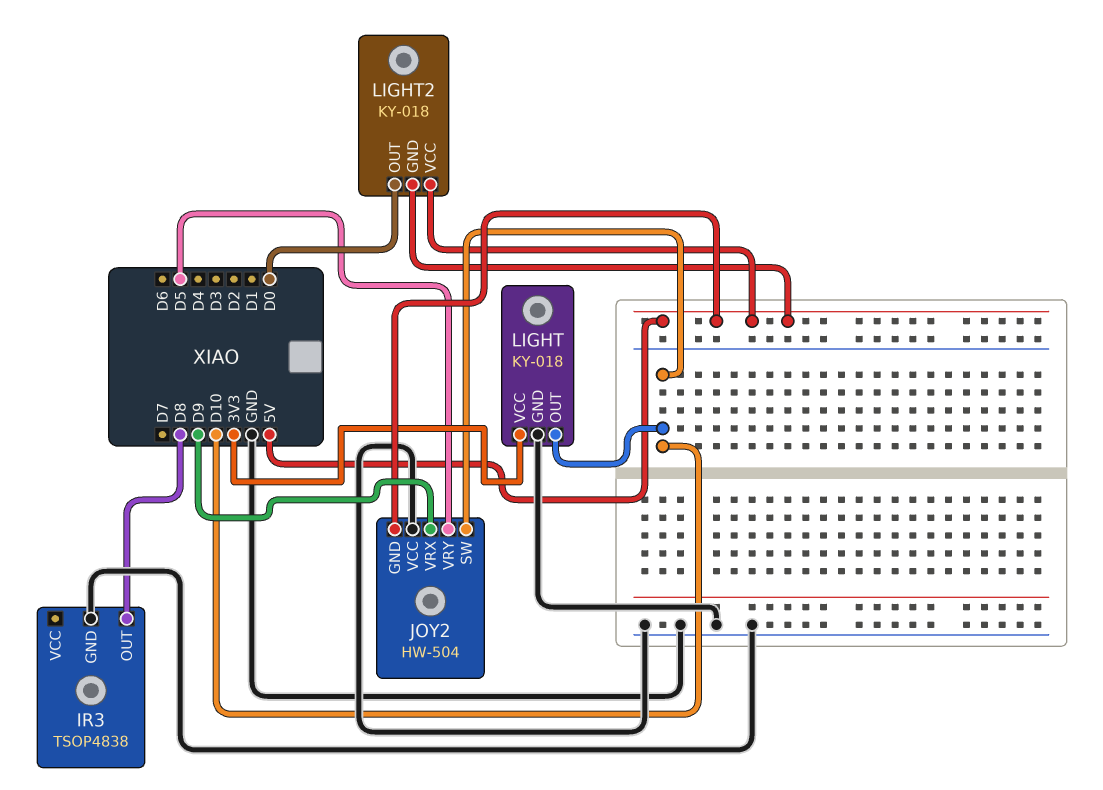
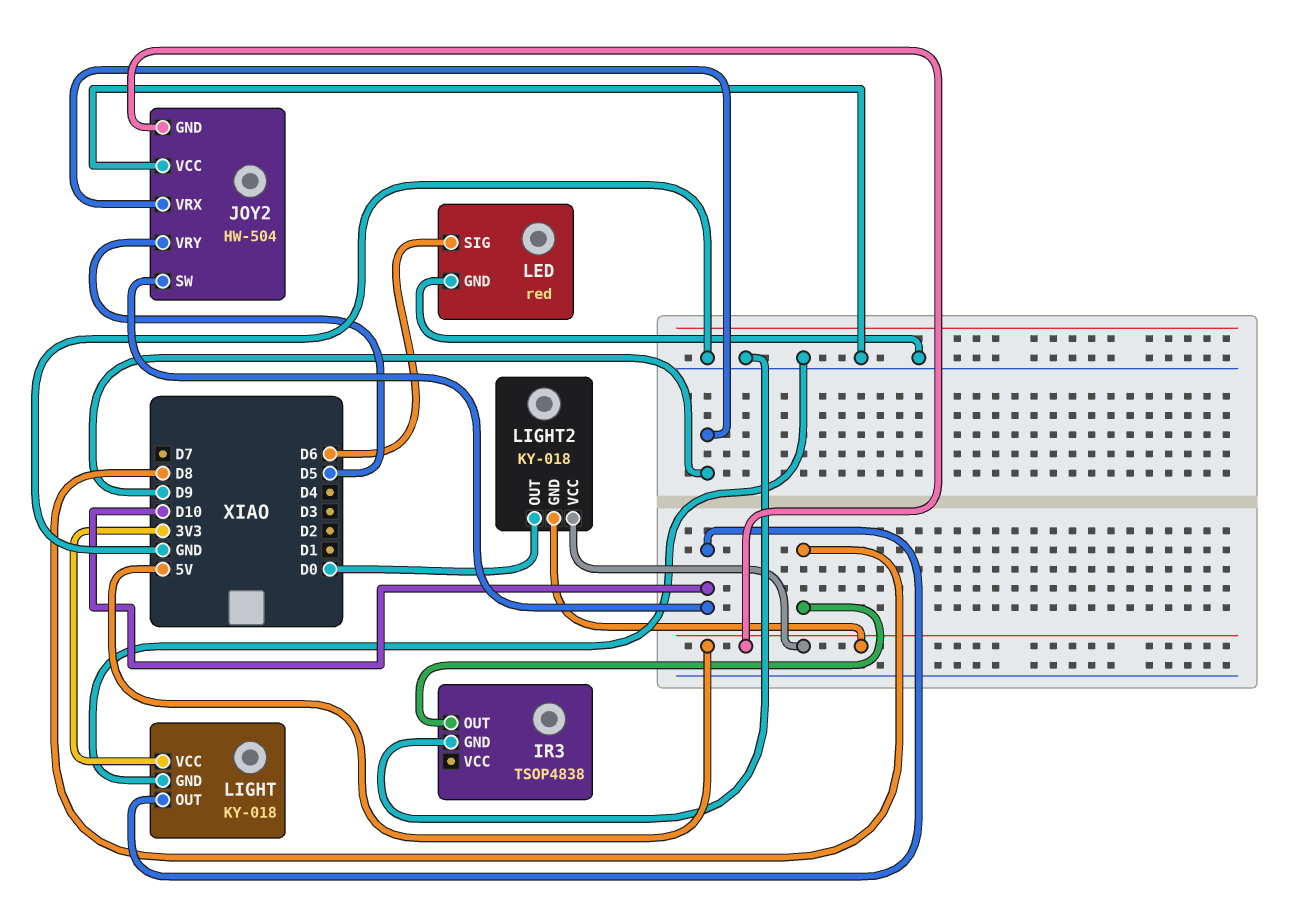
LED: none -> red
LED pin GND: none -> GND
LED pin SIG: none -> D6

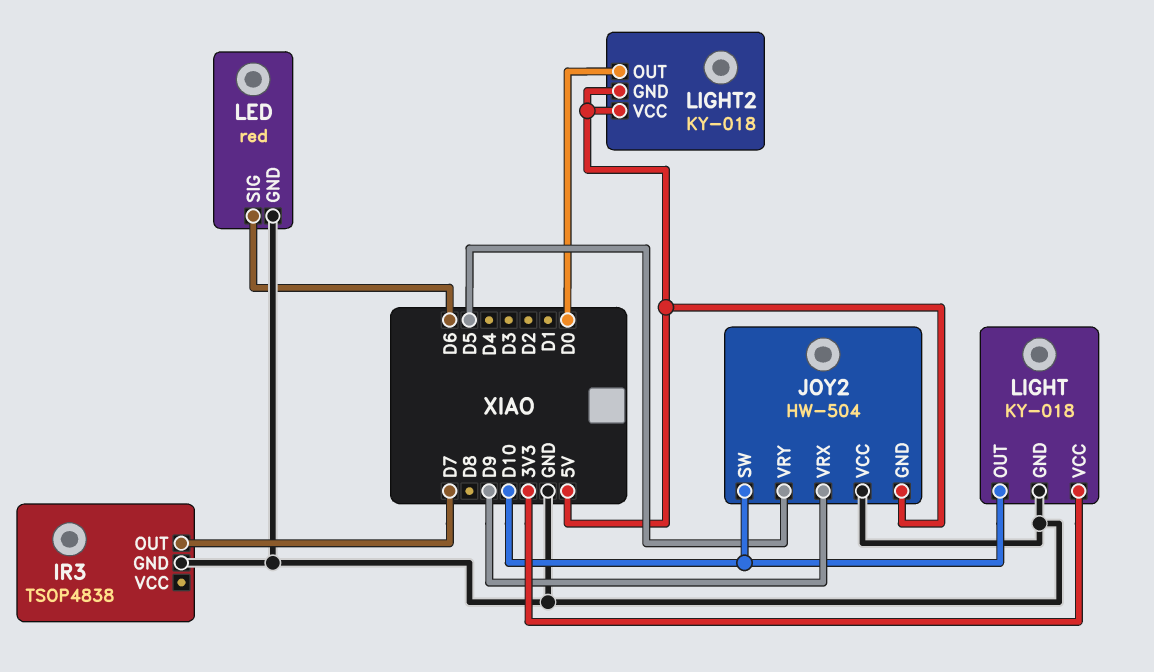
IR3 pin OUT: D8 -> D7

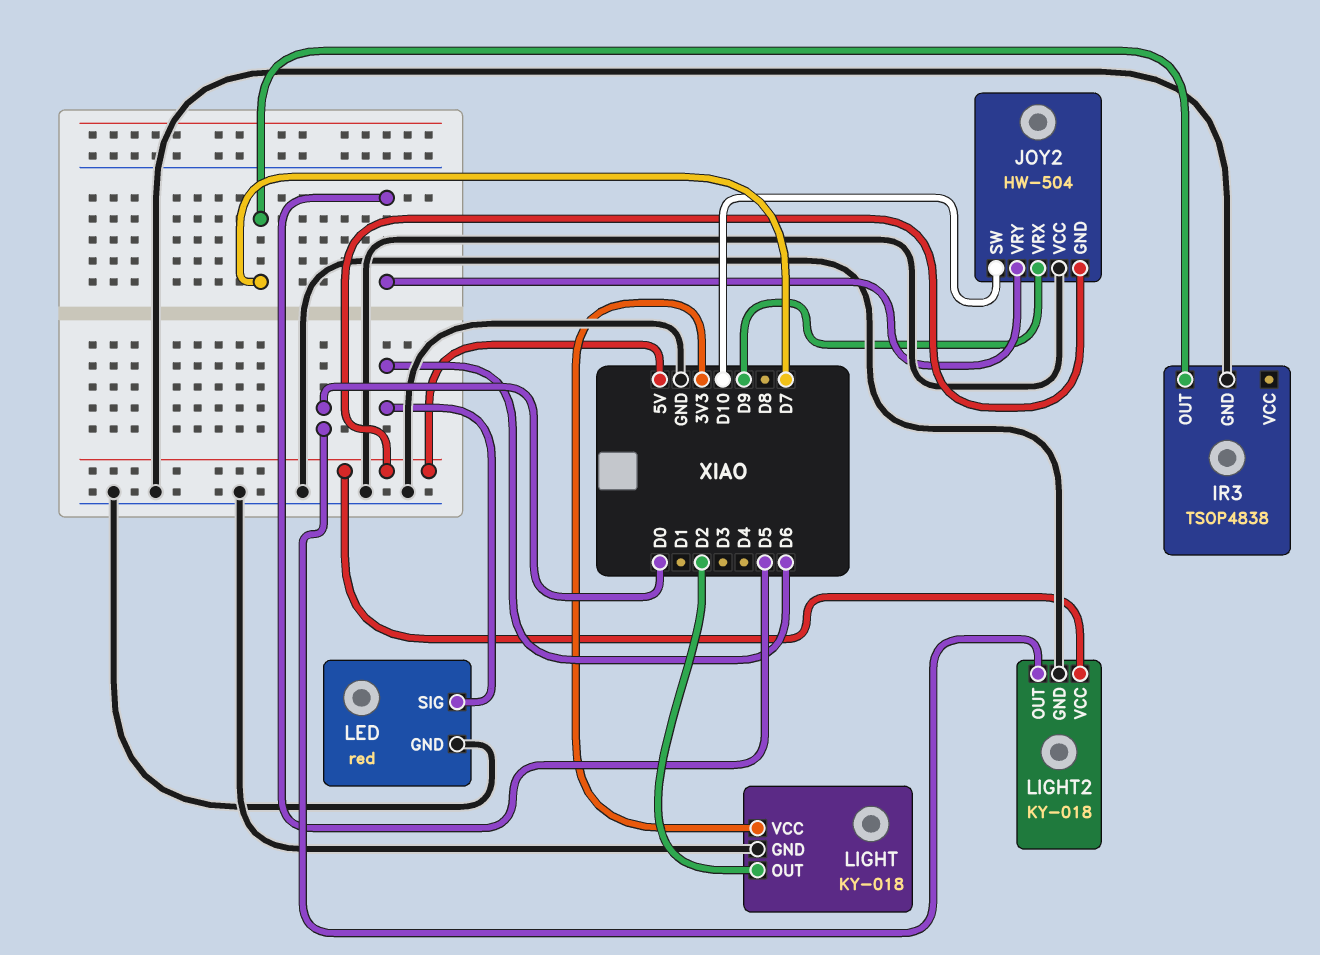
LIGHT pin OUT: D10 -> D2
LIGHT2 pin GND: 5V -> GND

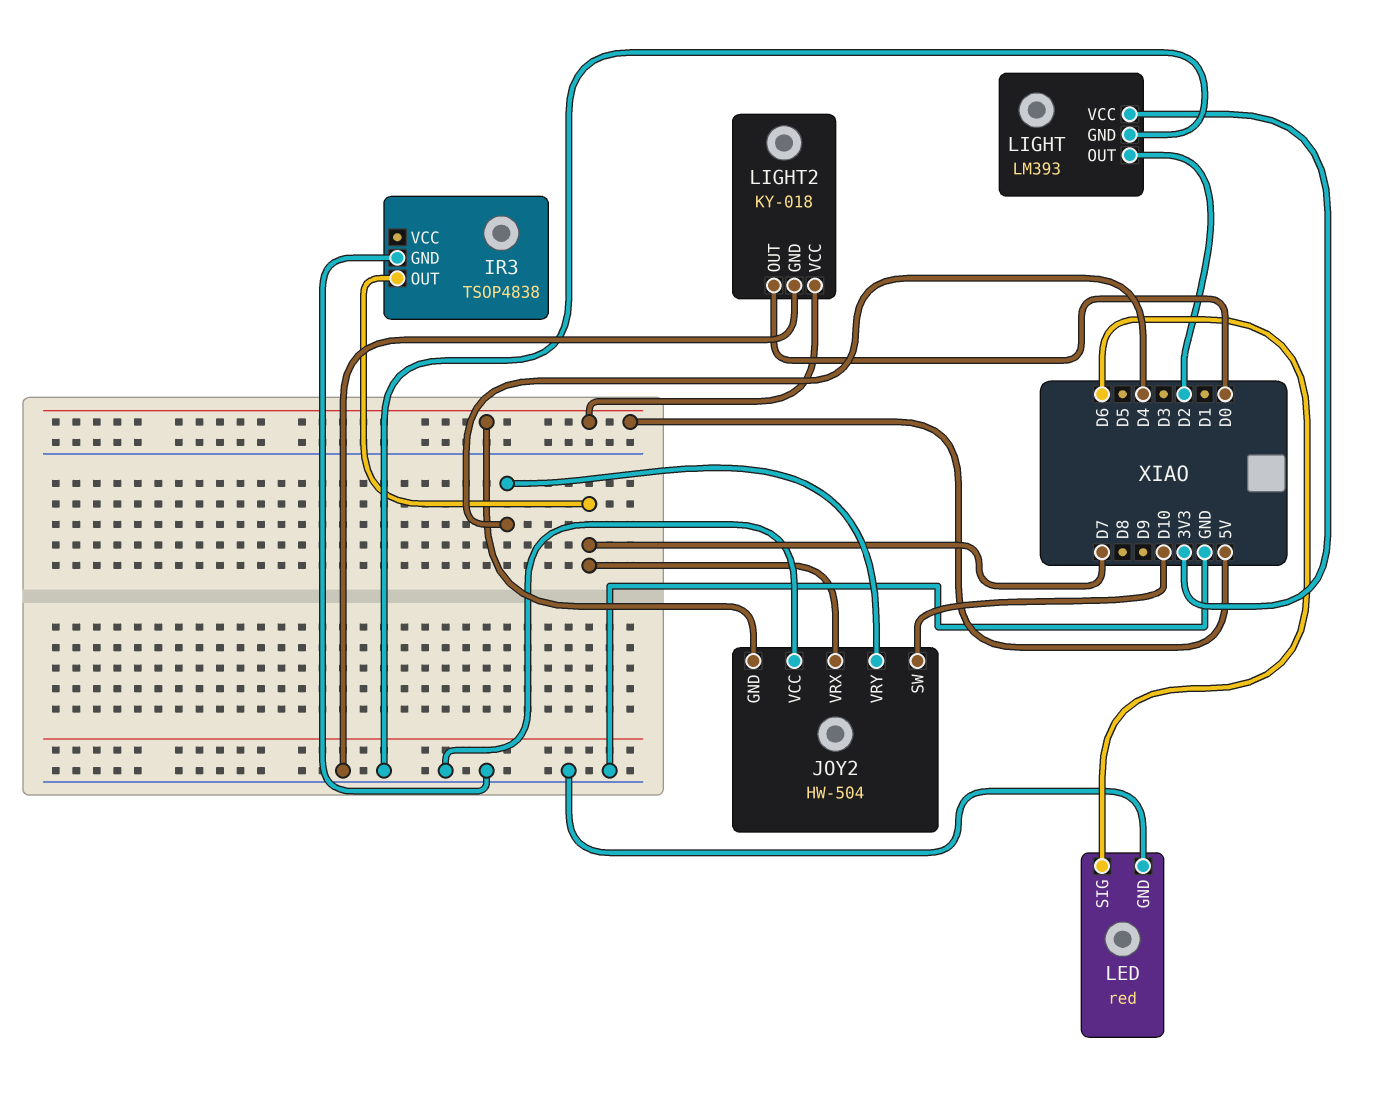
JOY2 pin VRX: D9 -> D7
JOY2 pin VRY: D5 -> D4
LIGHT: KY-018 -> LM393

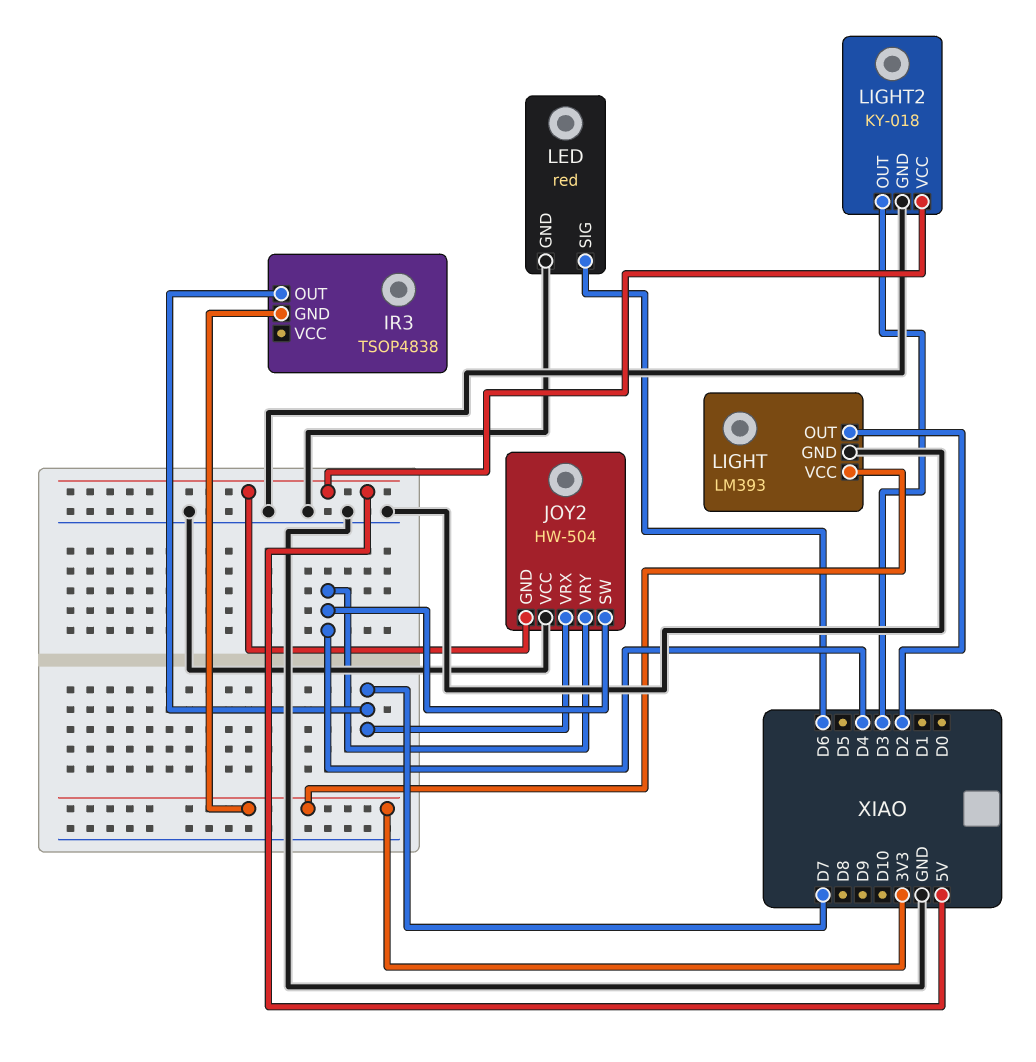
IR3 pin GND: GND -> 3V3
JOY2 pin SW: D10 -> D4
LIGHT2 pin OUT: D0 -> D3

